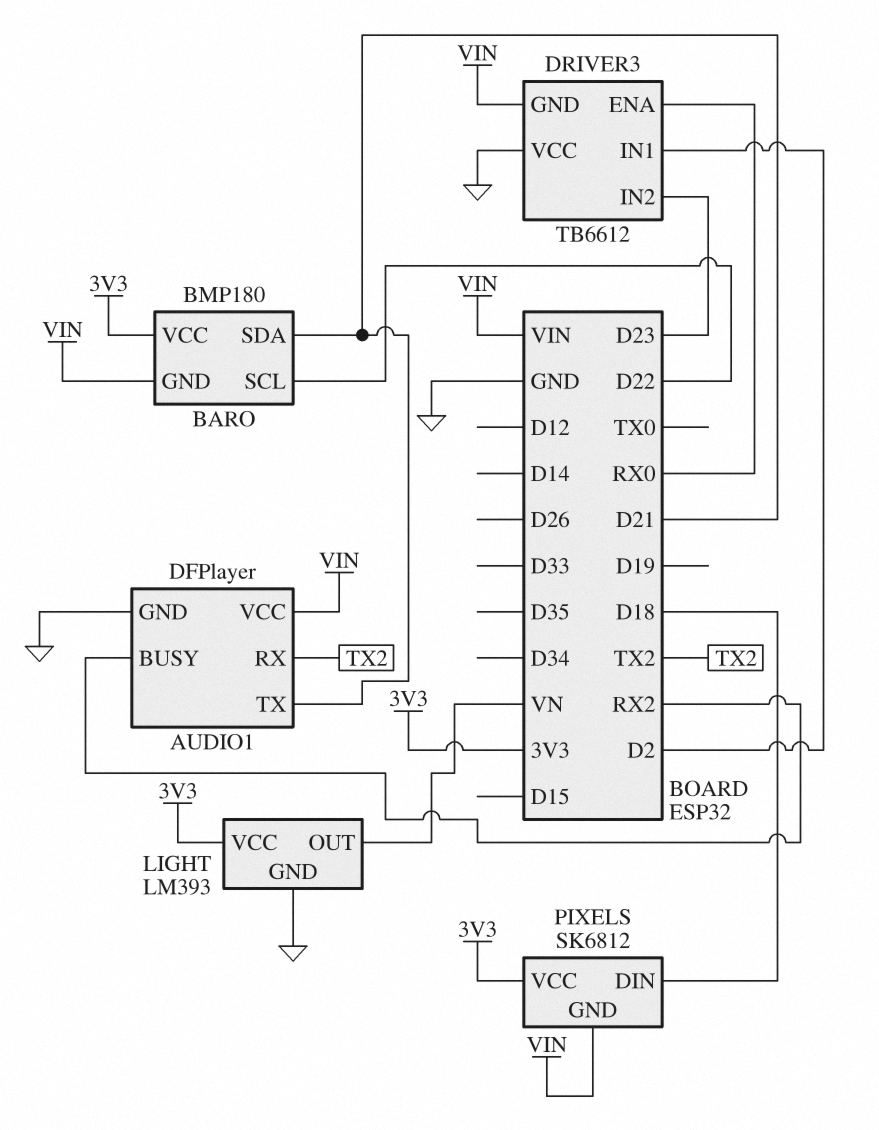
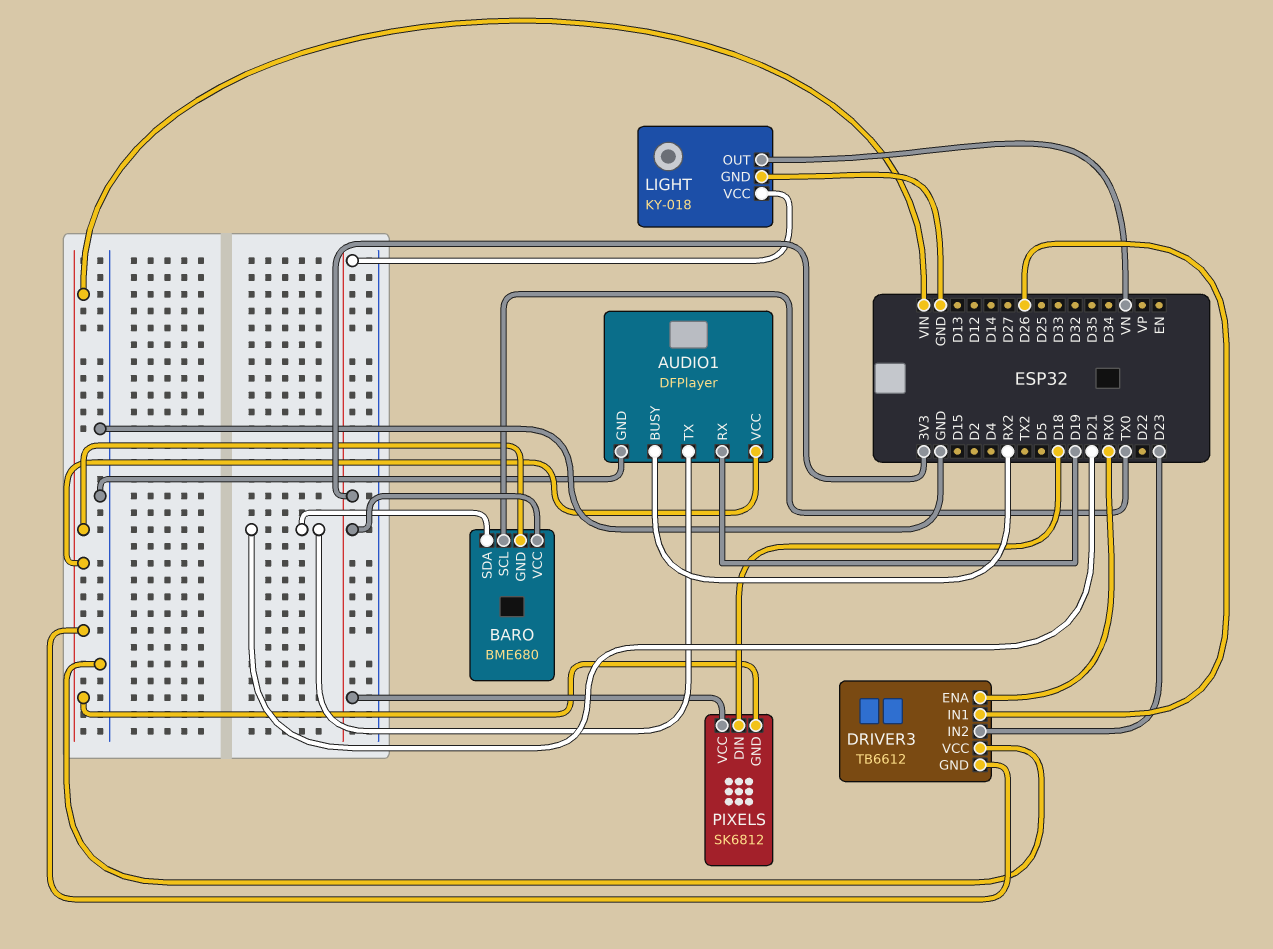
AUDIO1 pin RX: TX2 -> D19
BARO: BMP180 -> BME680
BARO pin SCL: D22 -> TX0
DRIVER3 pin IN1: D2 -> D26
LIGHT: LM393 -> KY-018

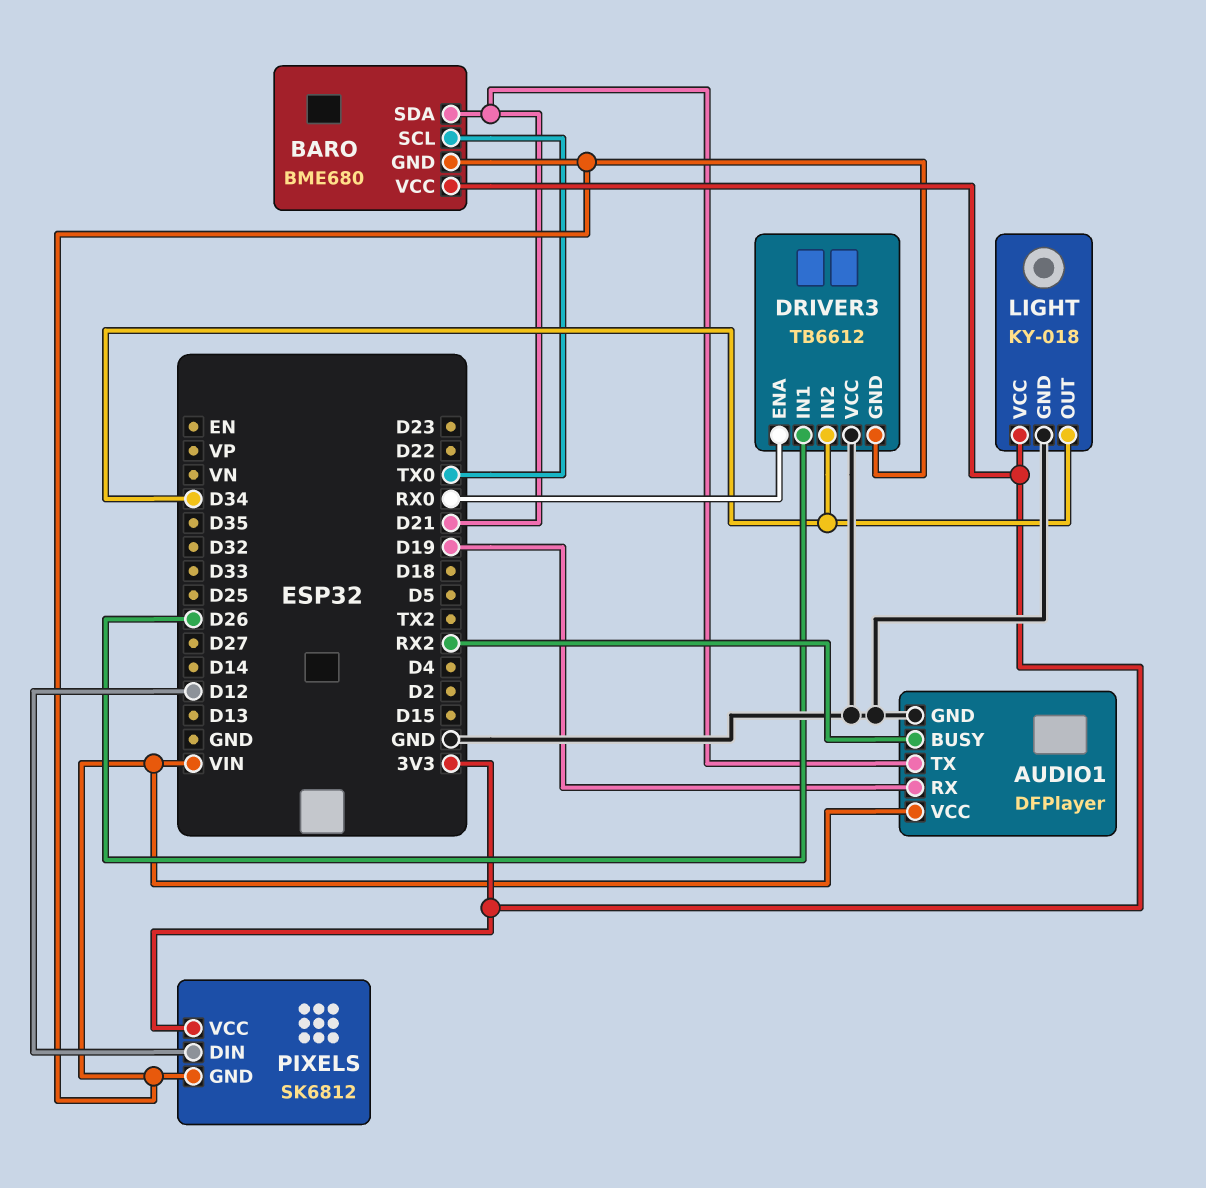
DRIVER3 pin IN2: D23 -> D34
LIGHT pin OUT: VN -> D34
PIXELS pin DIN: D18 -> D12

